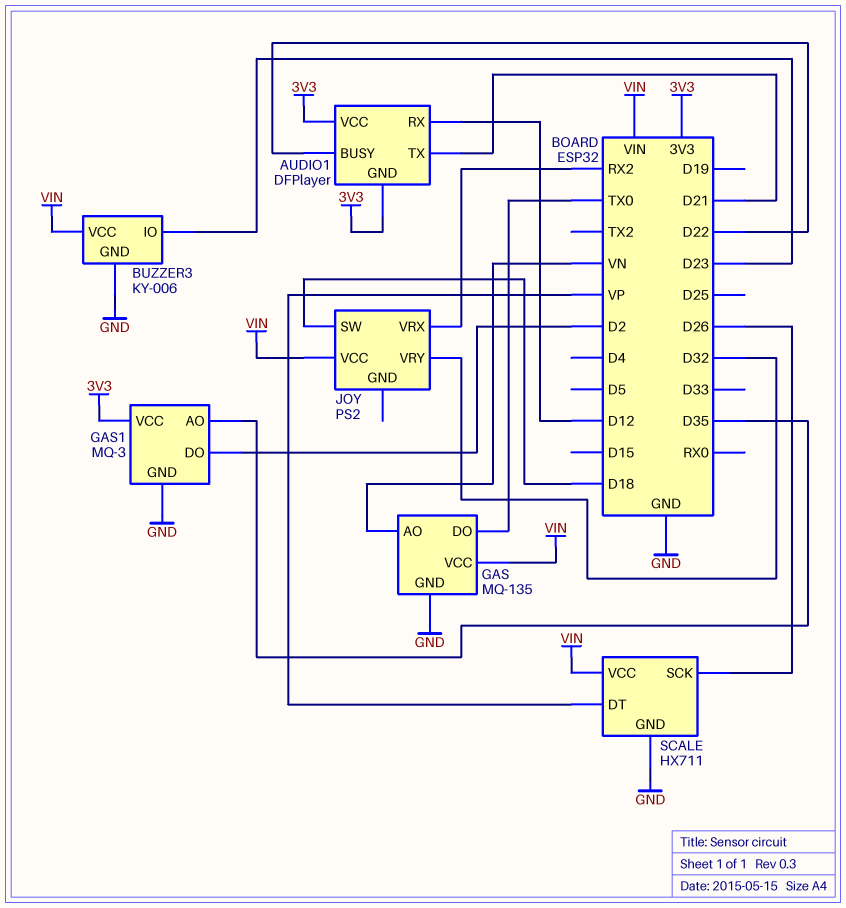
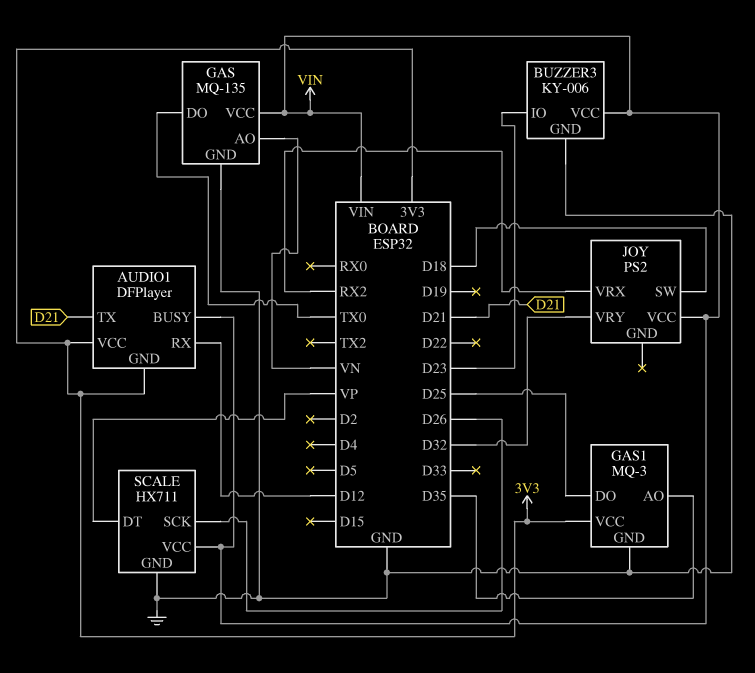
AUDIO1 pin BUSY: D22 -> VIN
GAS1 pin DO: D2 -> D25

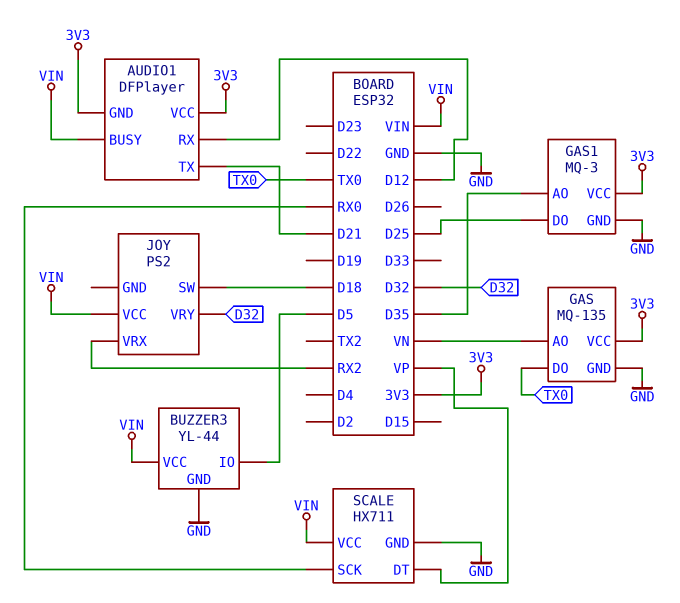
BUZZER3: KY-006 -> YL-44
BUZZER3 pin IO: D23 -> D5
GAS pin VCC: VIN -> 3V3
SCALE pin SCK: D26 -> RX0

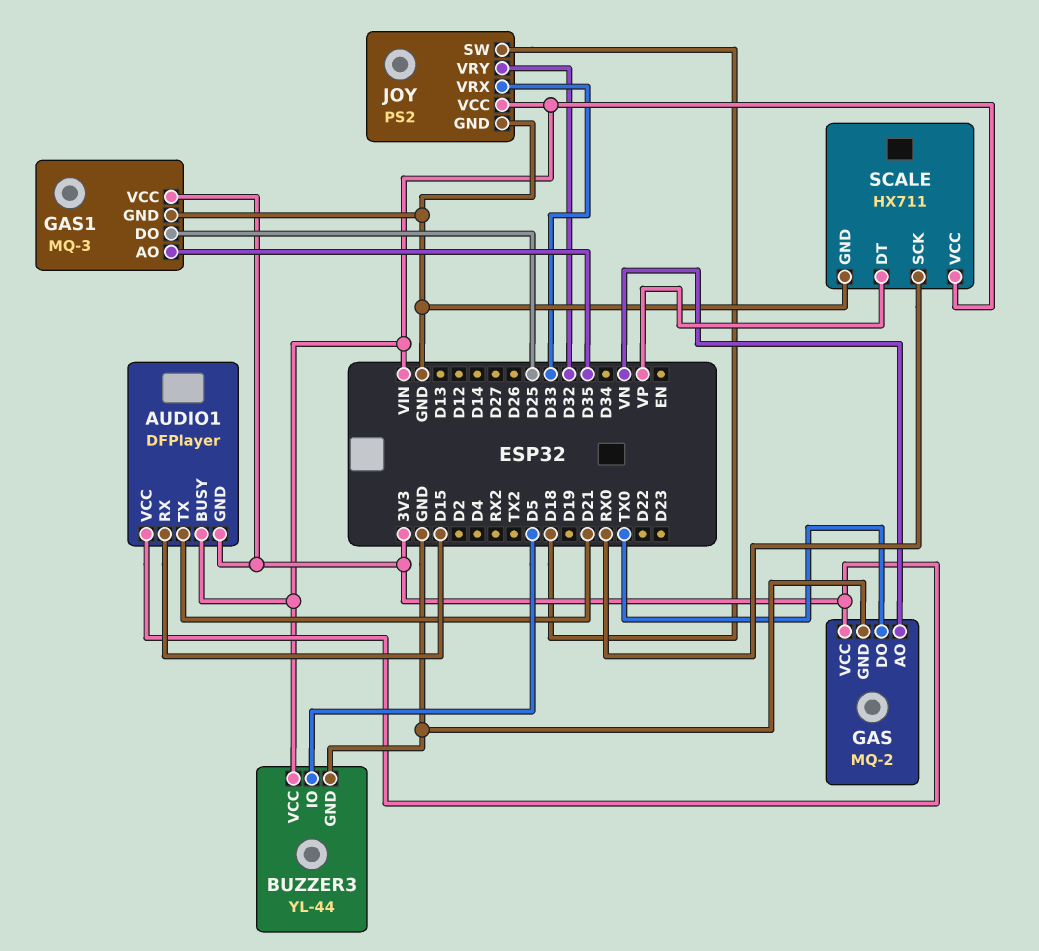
AUDIO1 pin RX: D12 -> D15
GAS: MQ-135 -> MQ-2
JOY pin GND: none -> GND
JOY pin VRX: RX2 -> D33

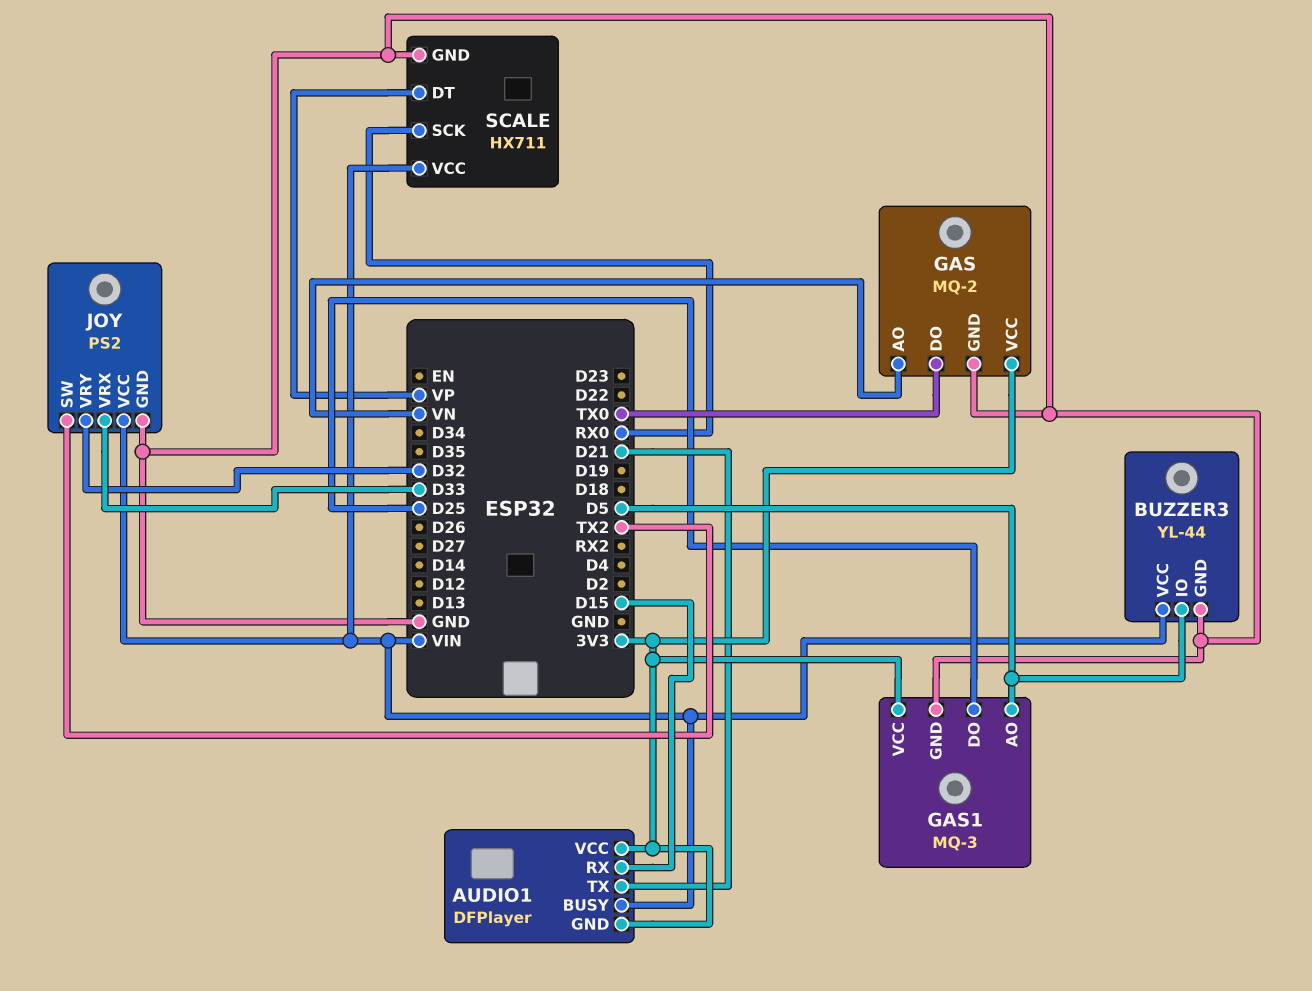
GAS1 pin AO: D35 -> D5
JOY pin SW: D18 -> TX2

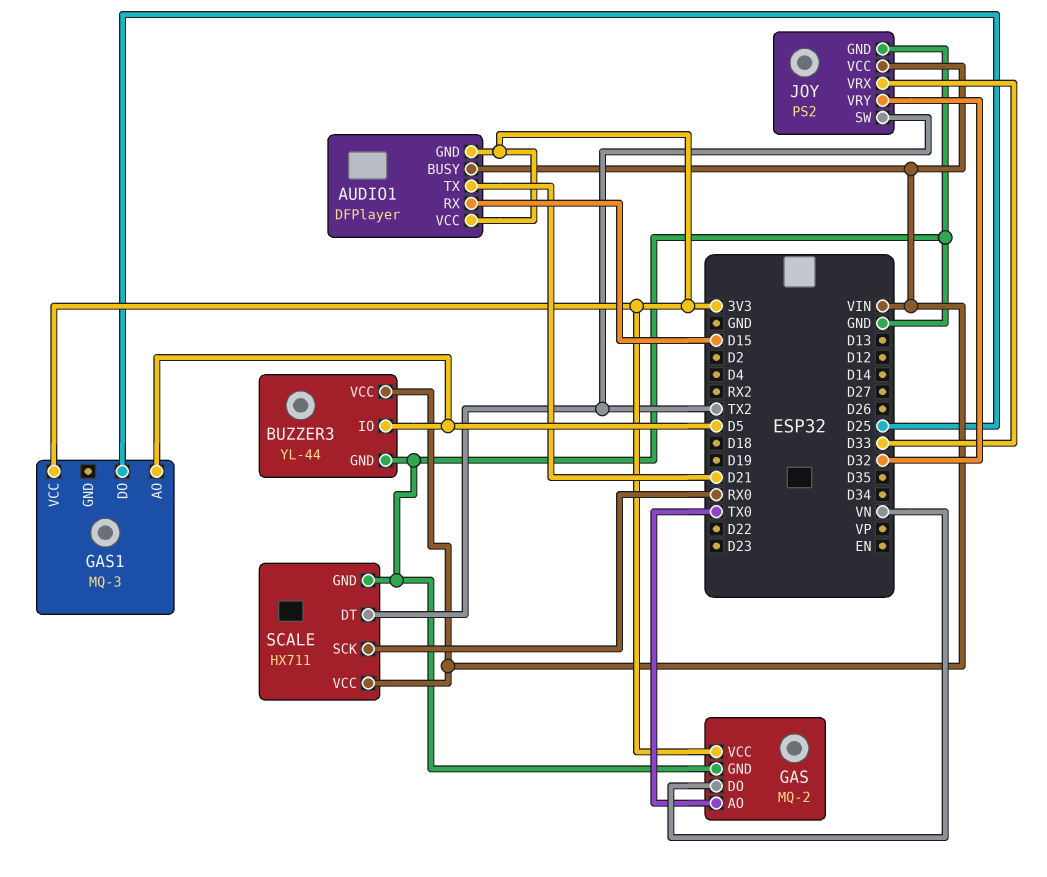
GAS pin AO: VN -> TX0
GAS pin DO: TX0 -> VN
GAS1 pin GND: GND -> none
SCALE pin DT: VP -> TX2

